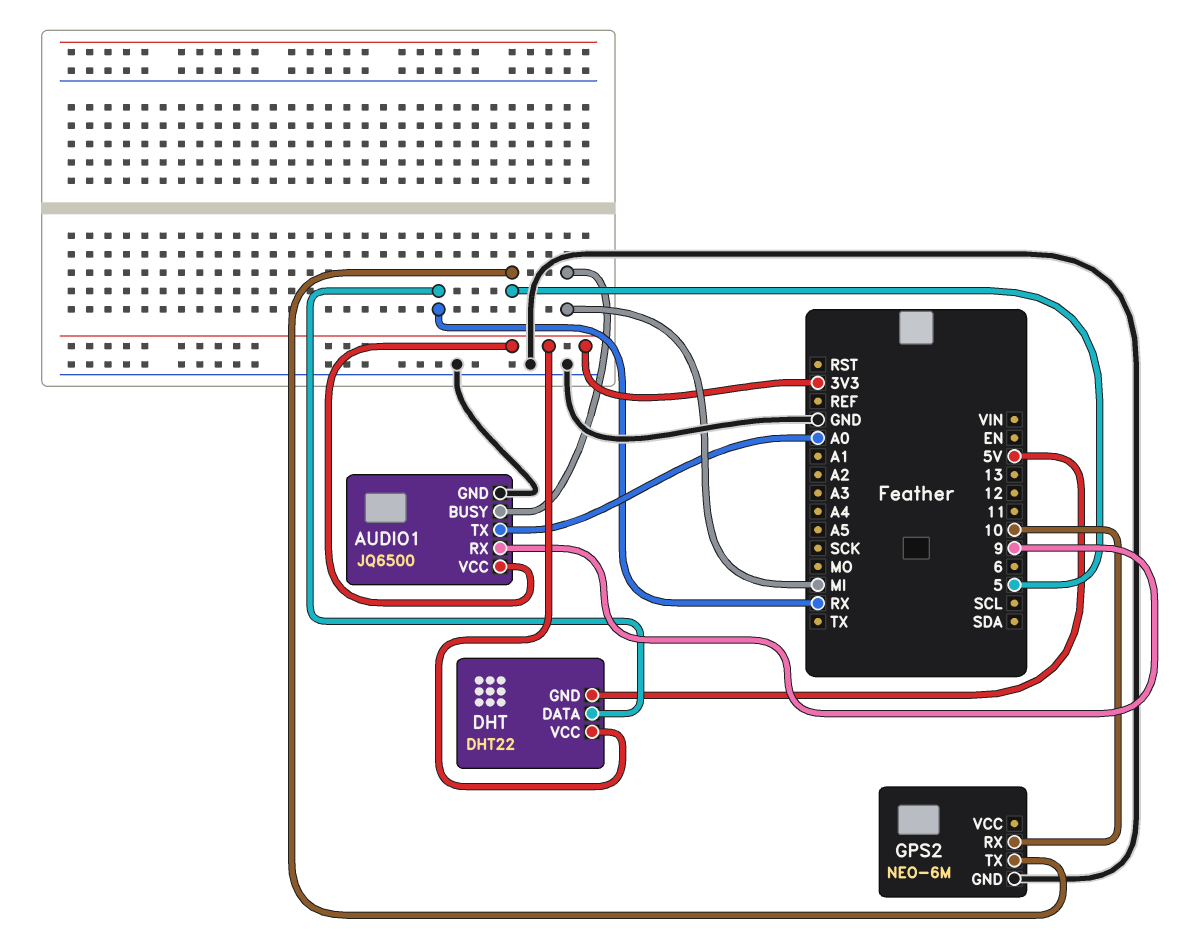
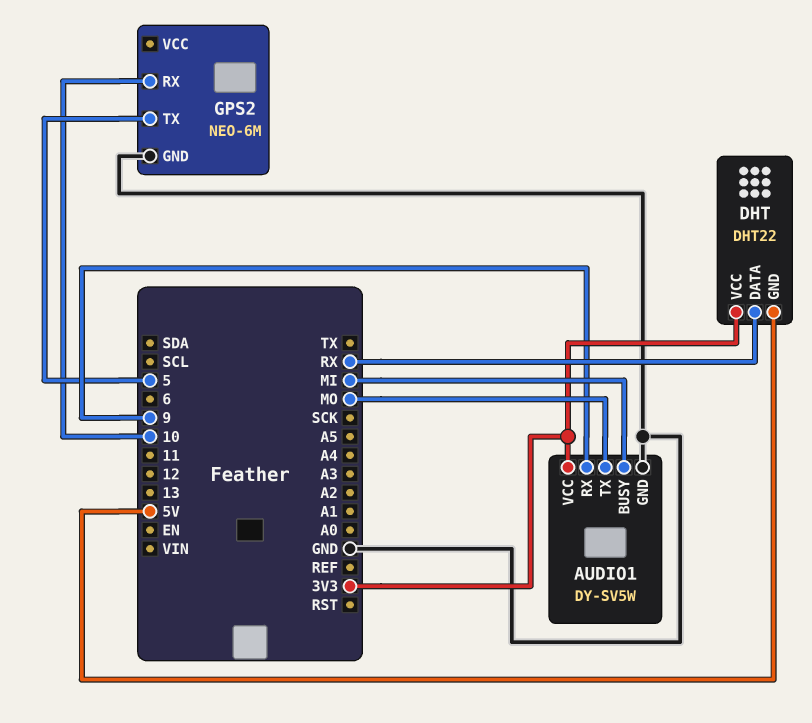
AUDIO1: JQ6500 -> DY-SV5W
AUDIO1 pin TX: A0 -> MO

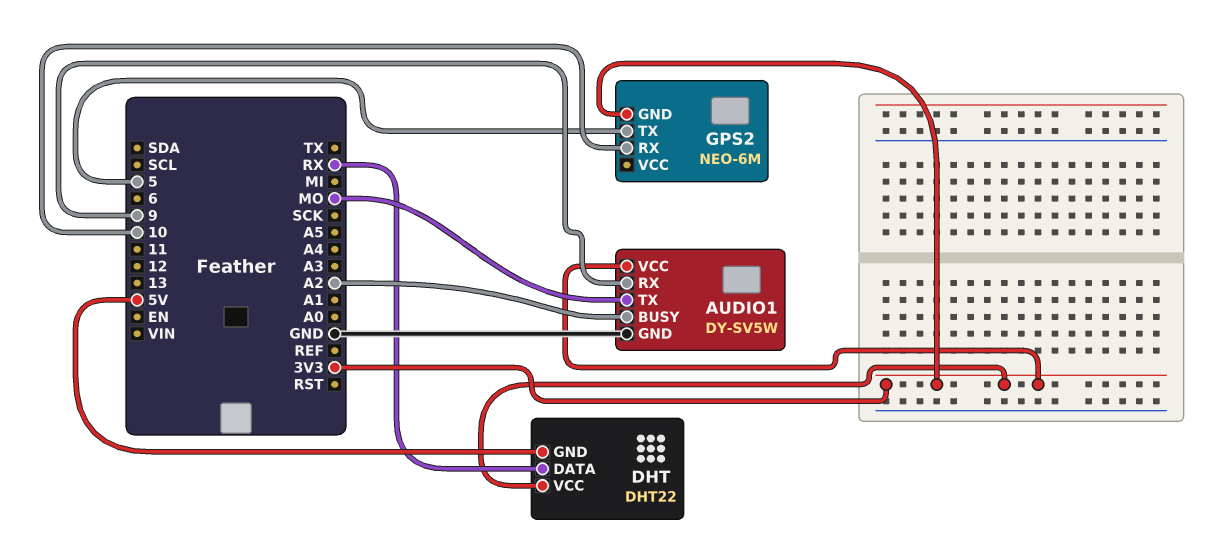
AUDIO1 pin BUSY: MI -> A2
GPS2 pin GND: GND -> 3V3

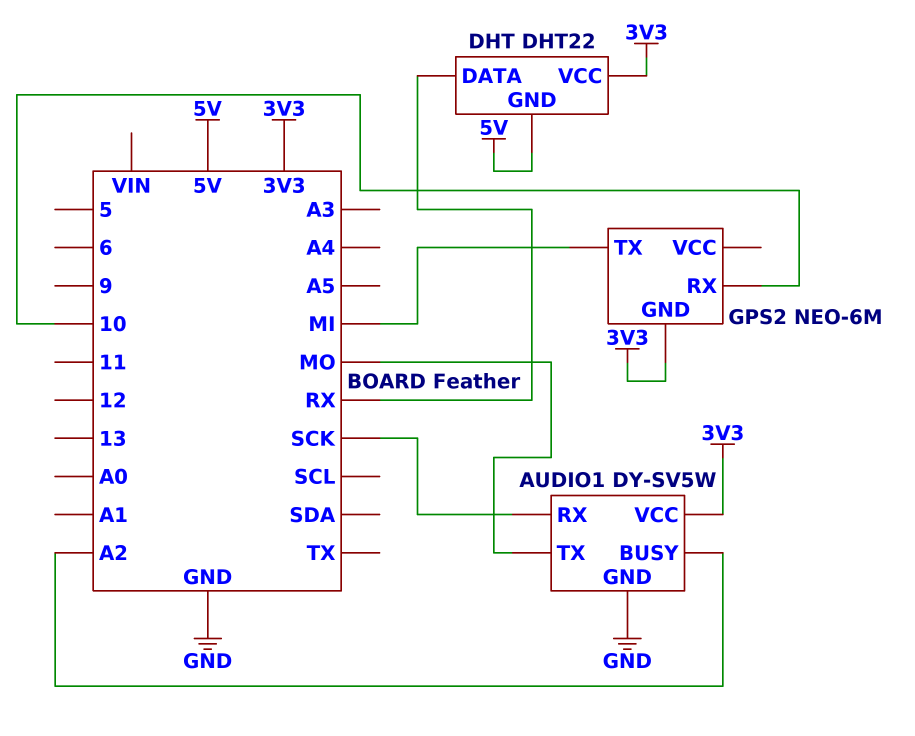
AUDIO1 pin RX: 9 -> SCK
GPS2 pin TX: 5 -> MI

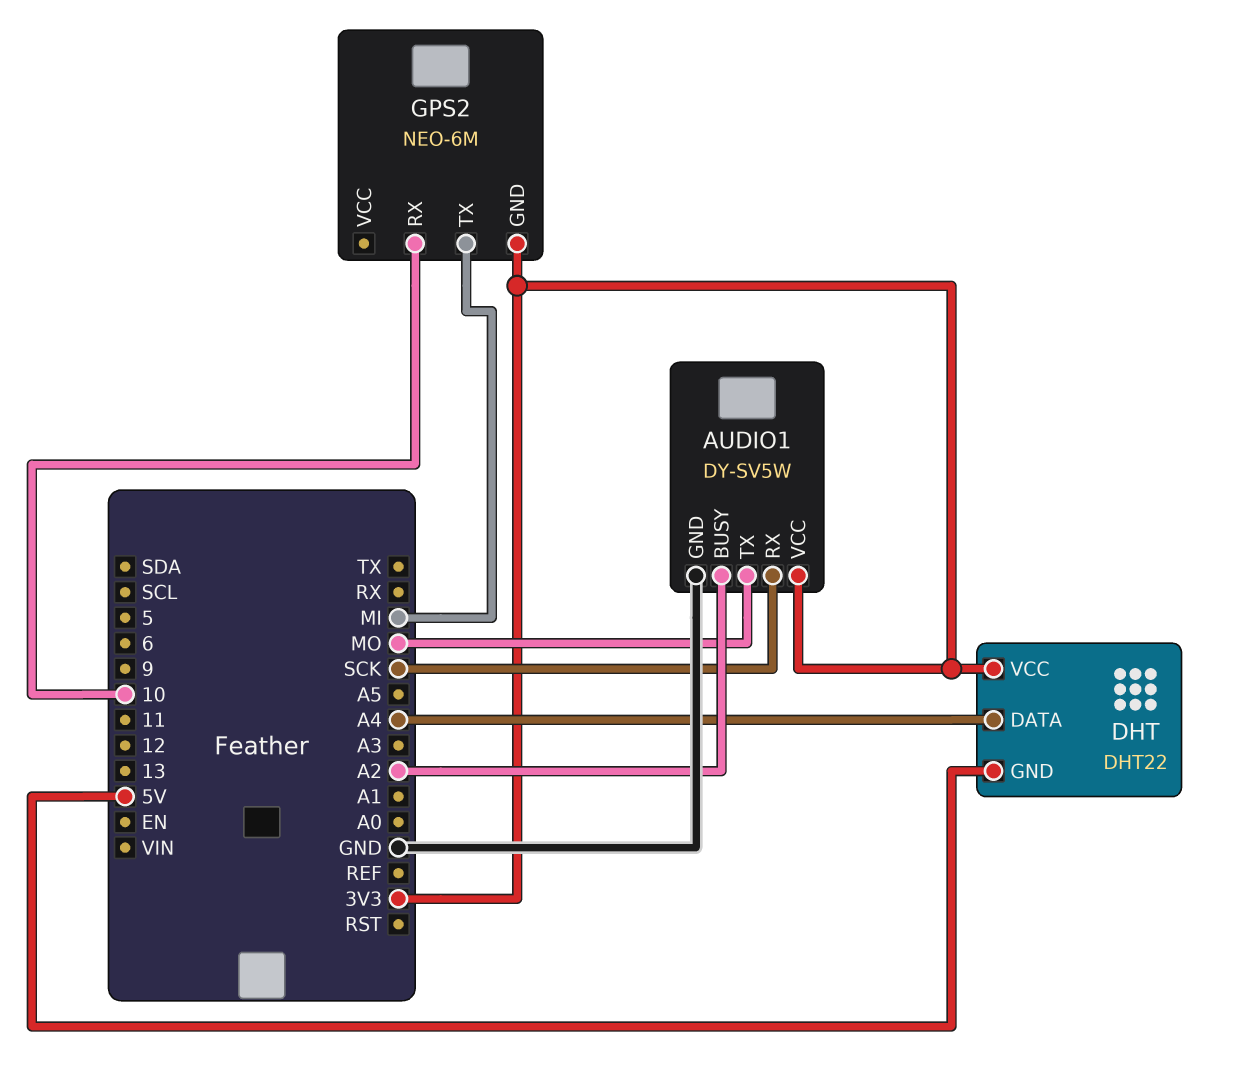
DHT pin DATA: RX -> A4

